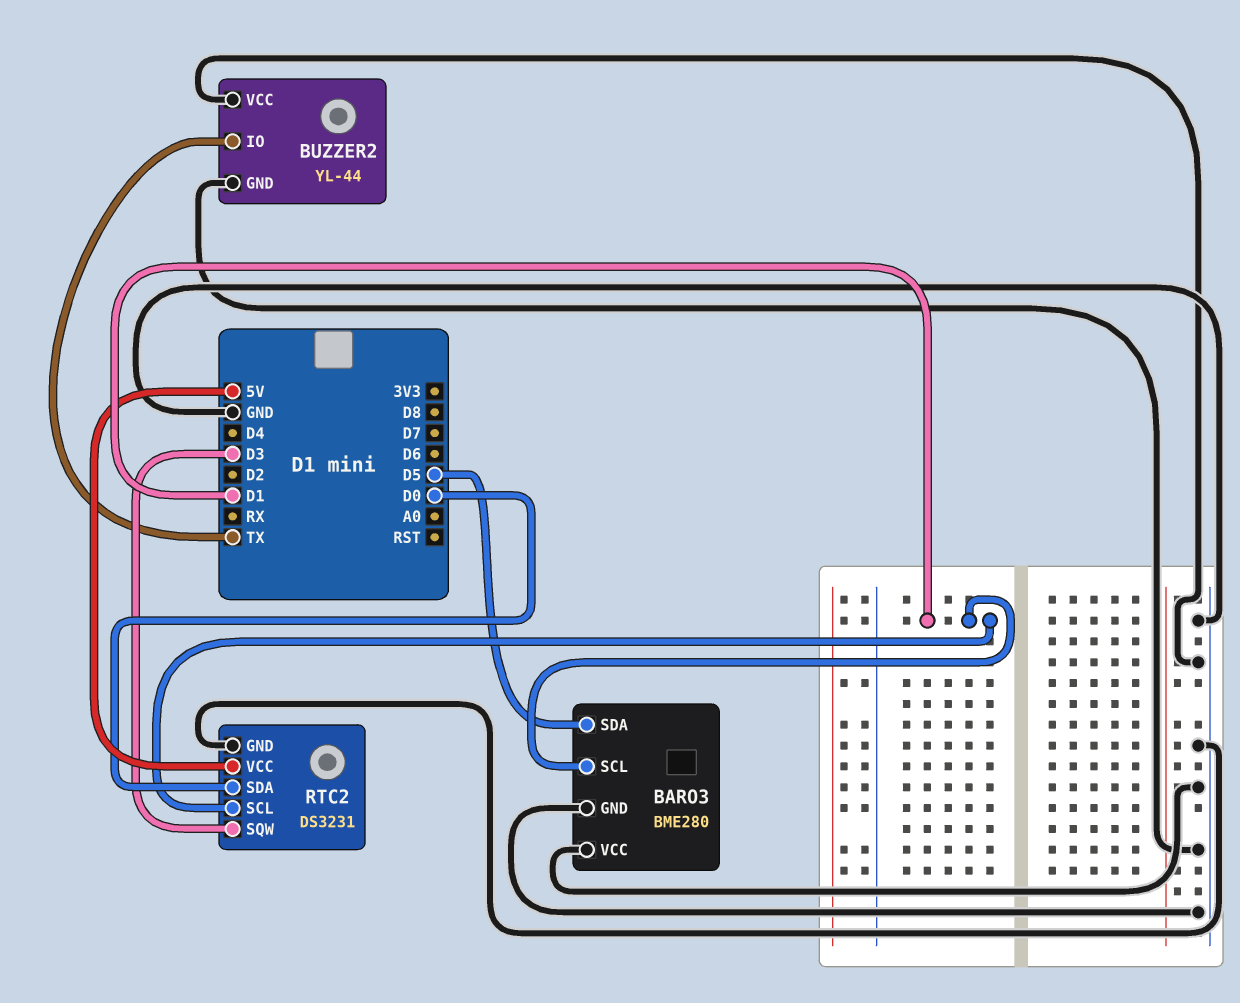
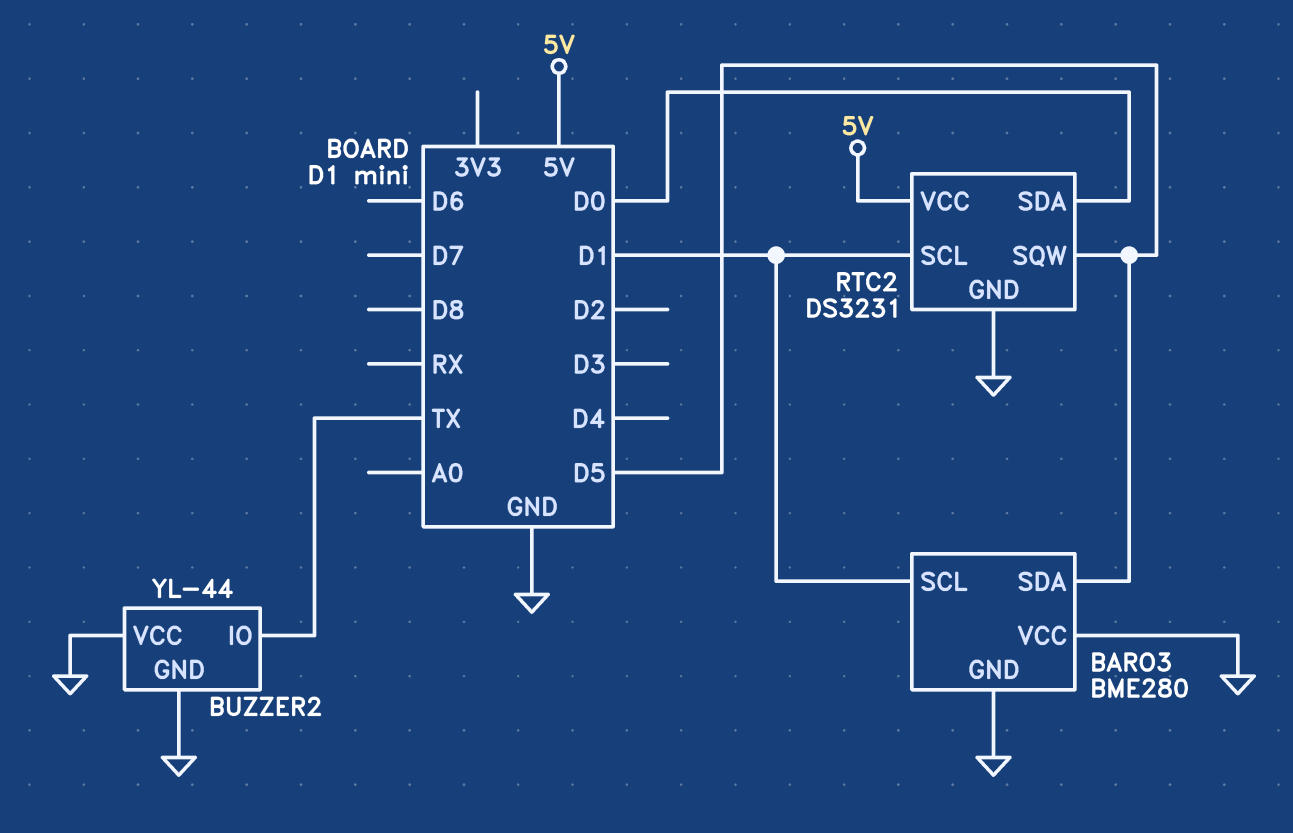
RTC2 pin SQW: D3 -> D5

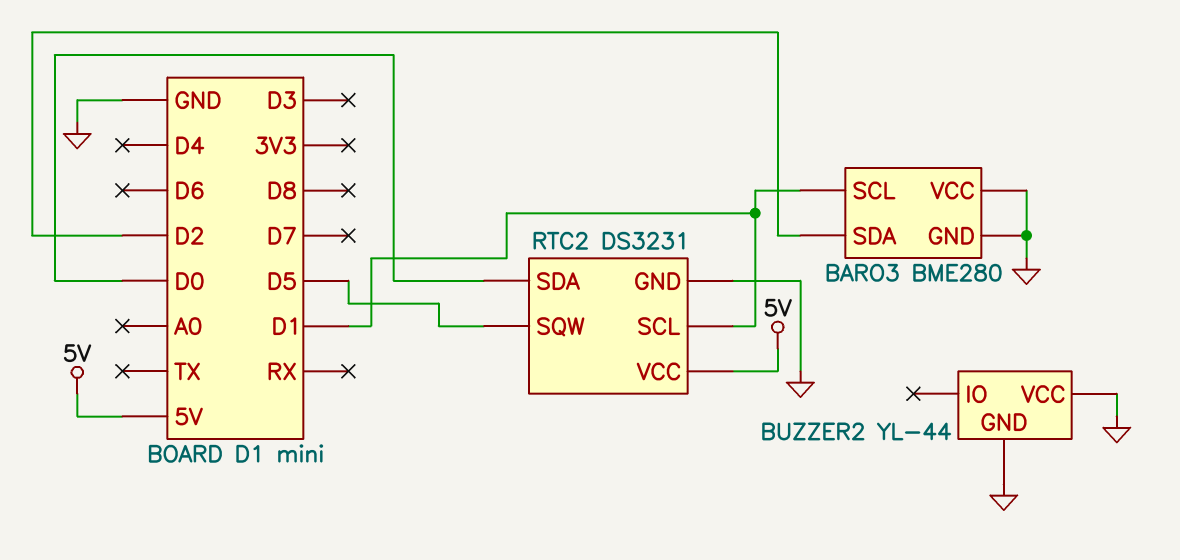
BARO3 pin SDA: D5 -> D2
BUZZER2 pin IO: TX -> none

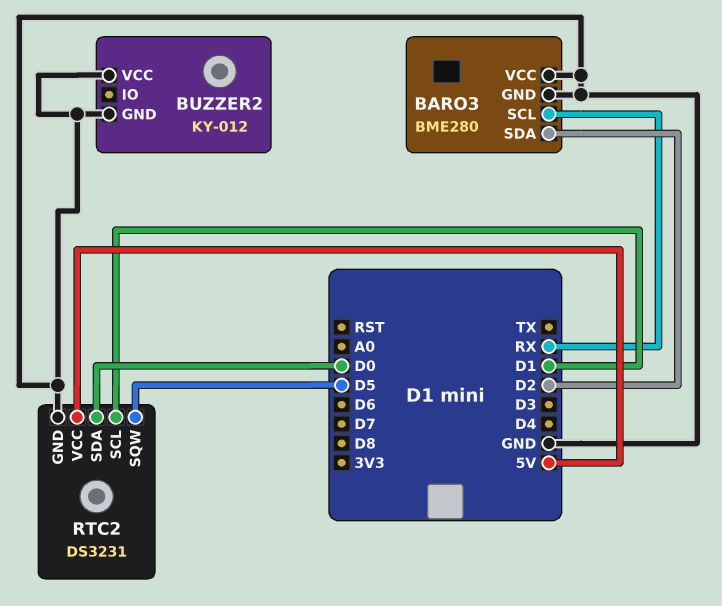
BARO3 pin SCL: D1 -> RX
BUZZER2: YL-44 -> KY-012

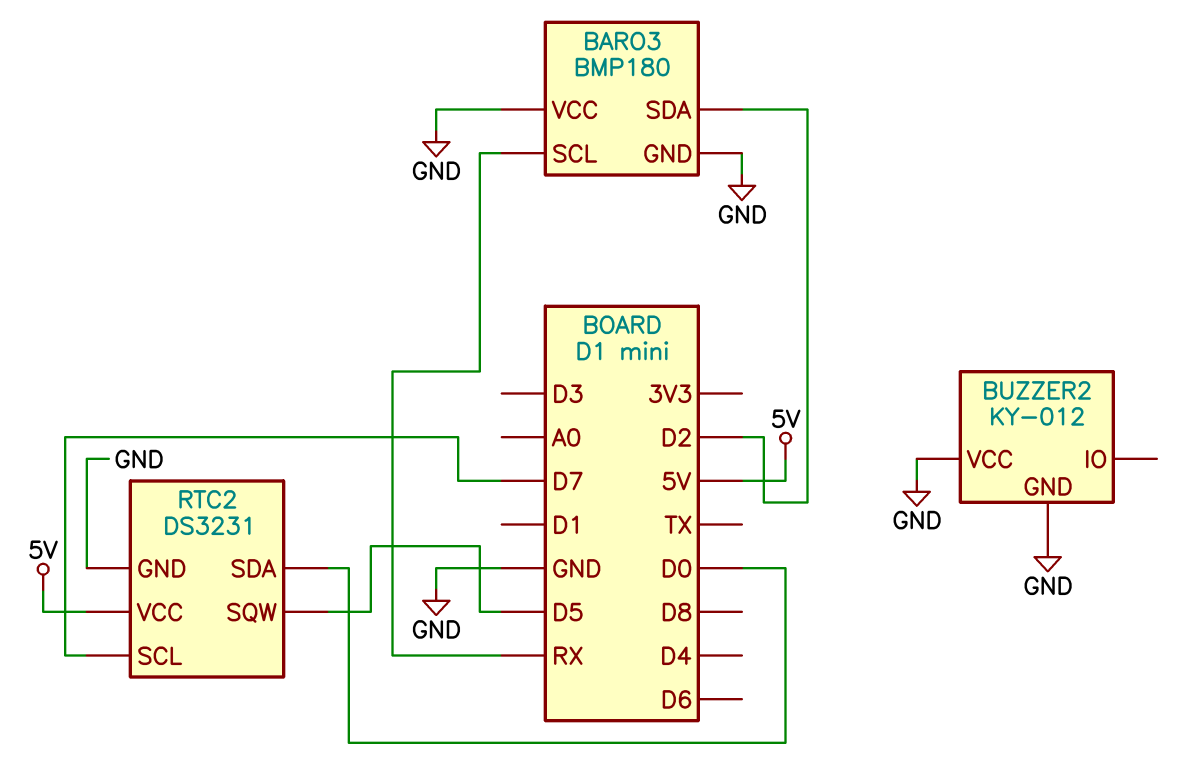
BARO3: BME280 -> BMP180
RTC2 pin SCL: D1 -> D7

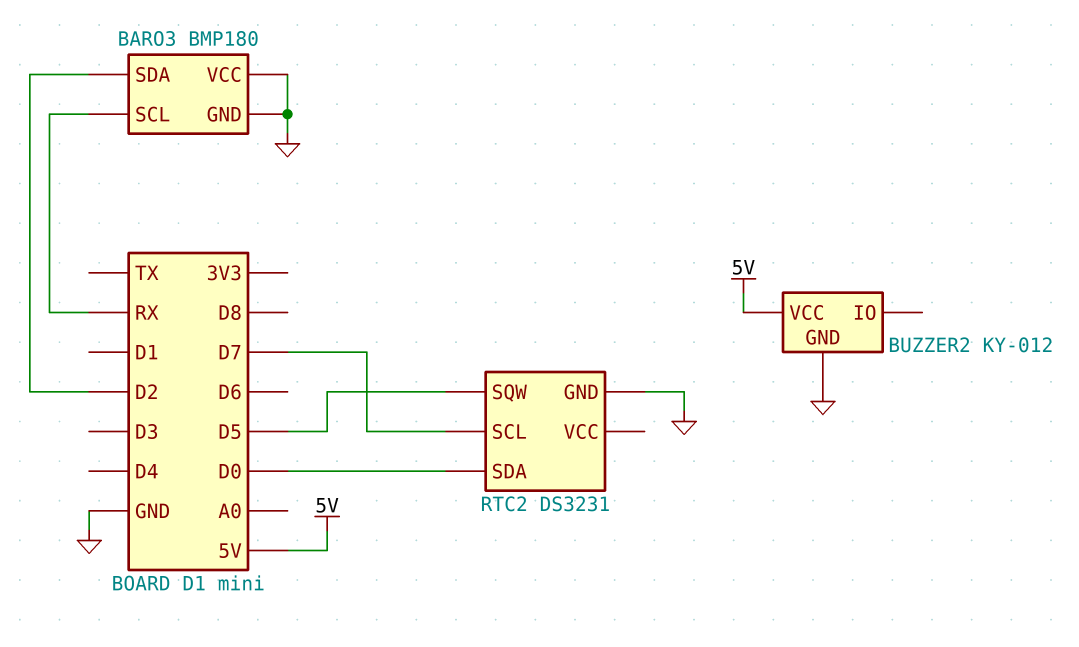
BUZZER2 pin VCC: GND -> 5V
RTC2 pin VCC: 5V -> none

